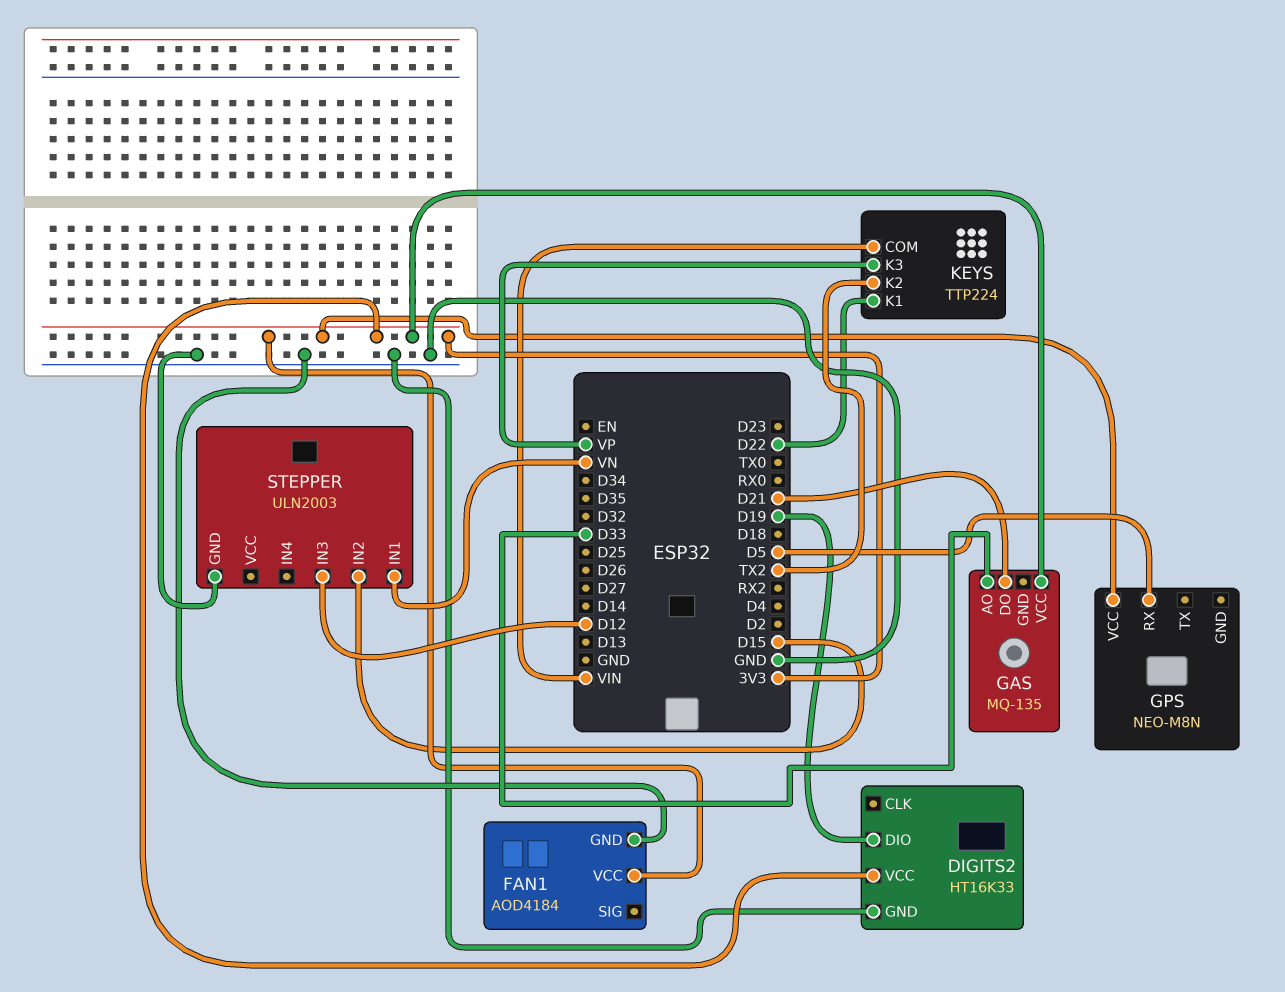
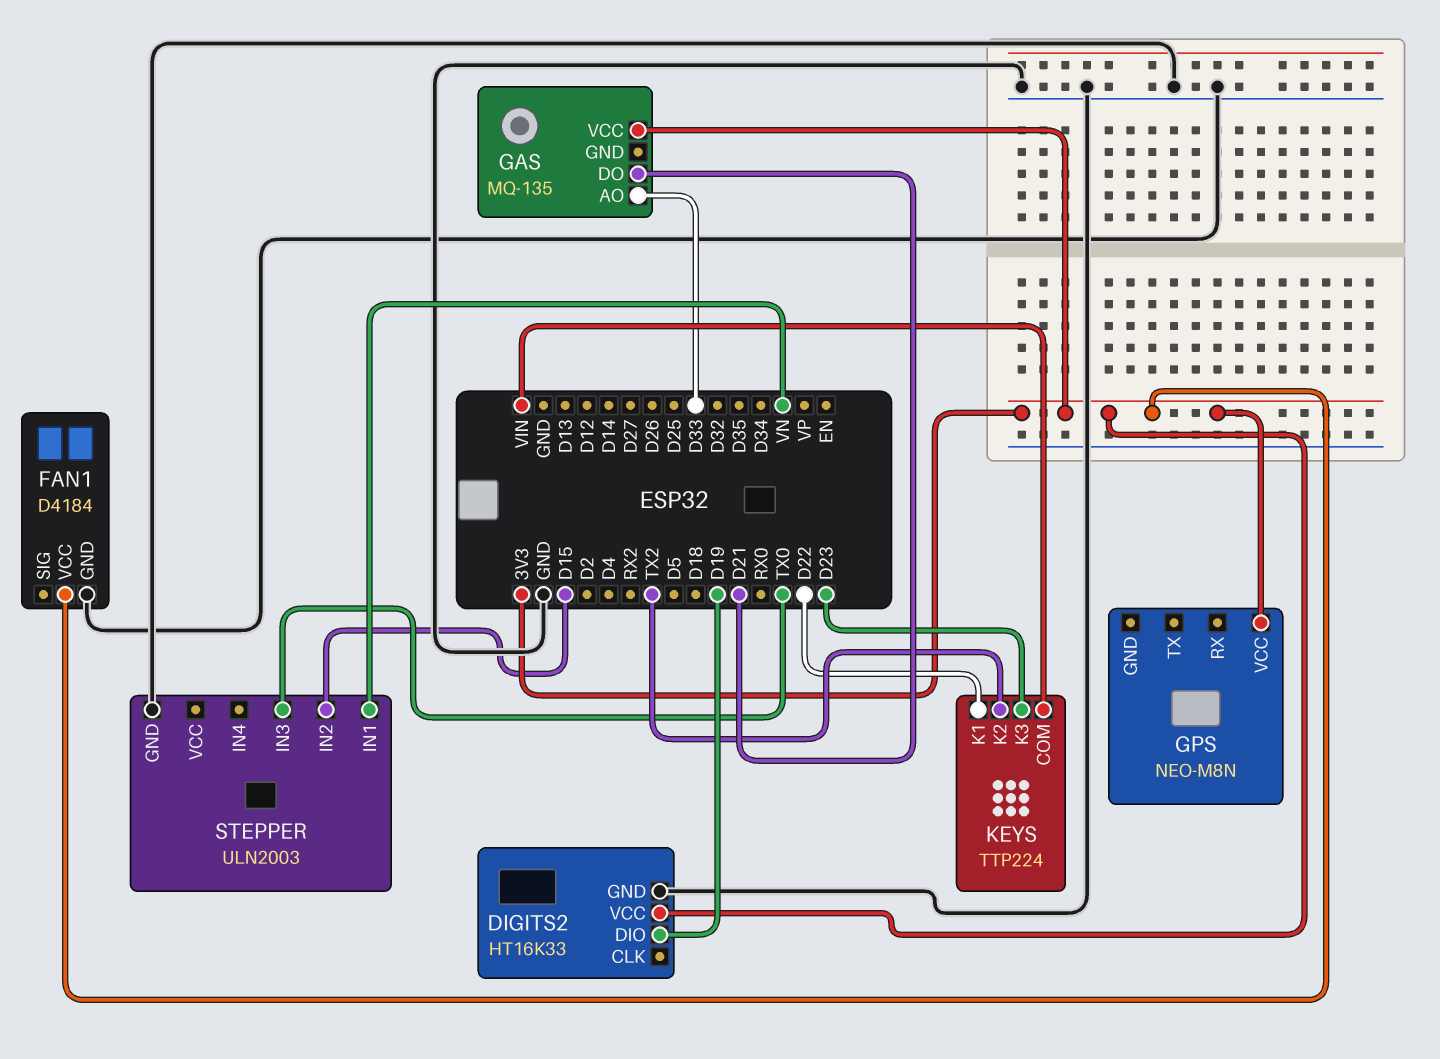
FAN1: AOD4184 -> D4184
GPS pin RX: D5 -> none
KEYS pin K3: VP -> D23
STEPPER pin IN3: D12 -> TX0

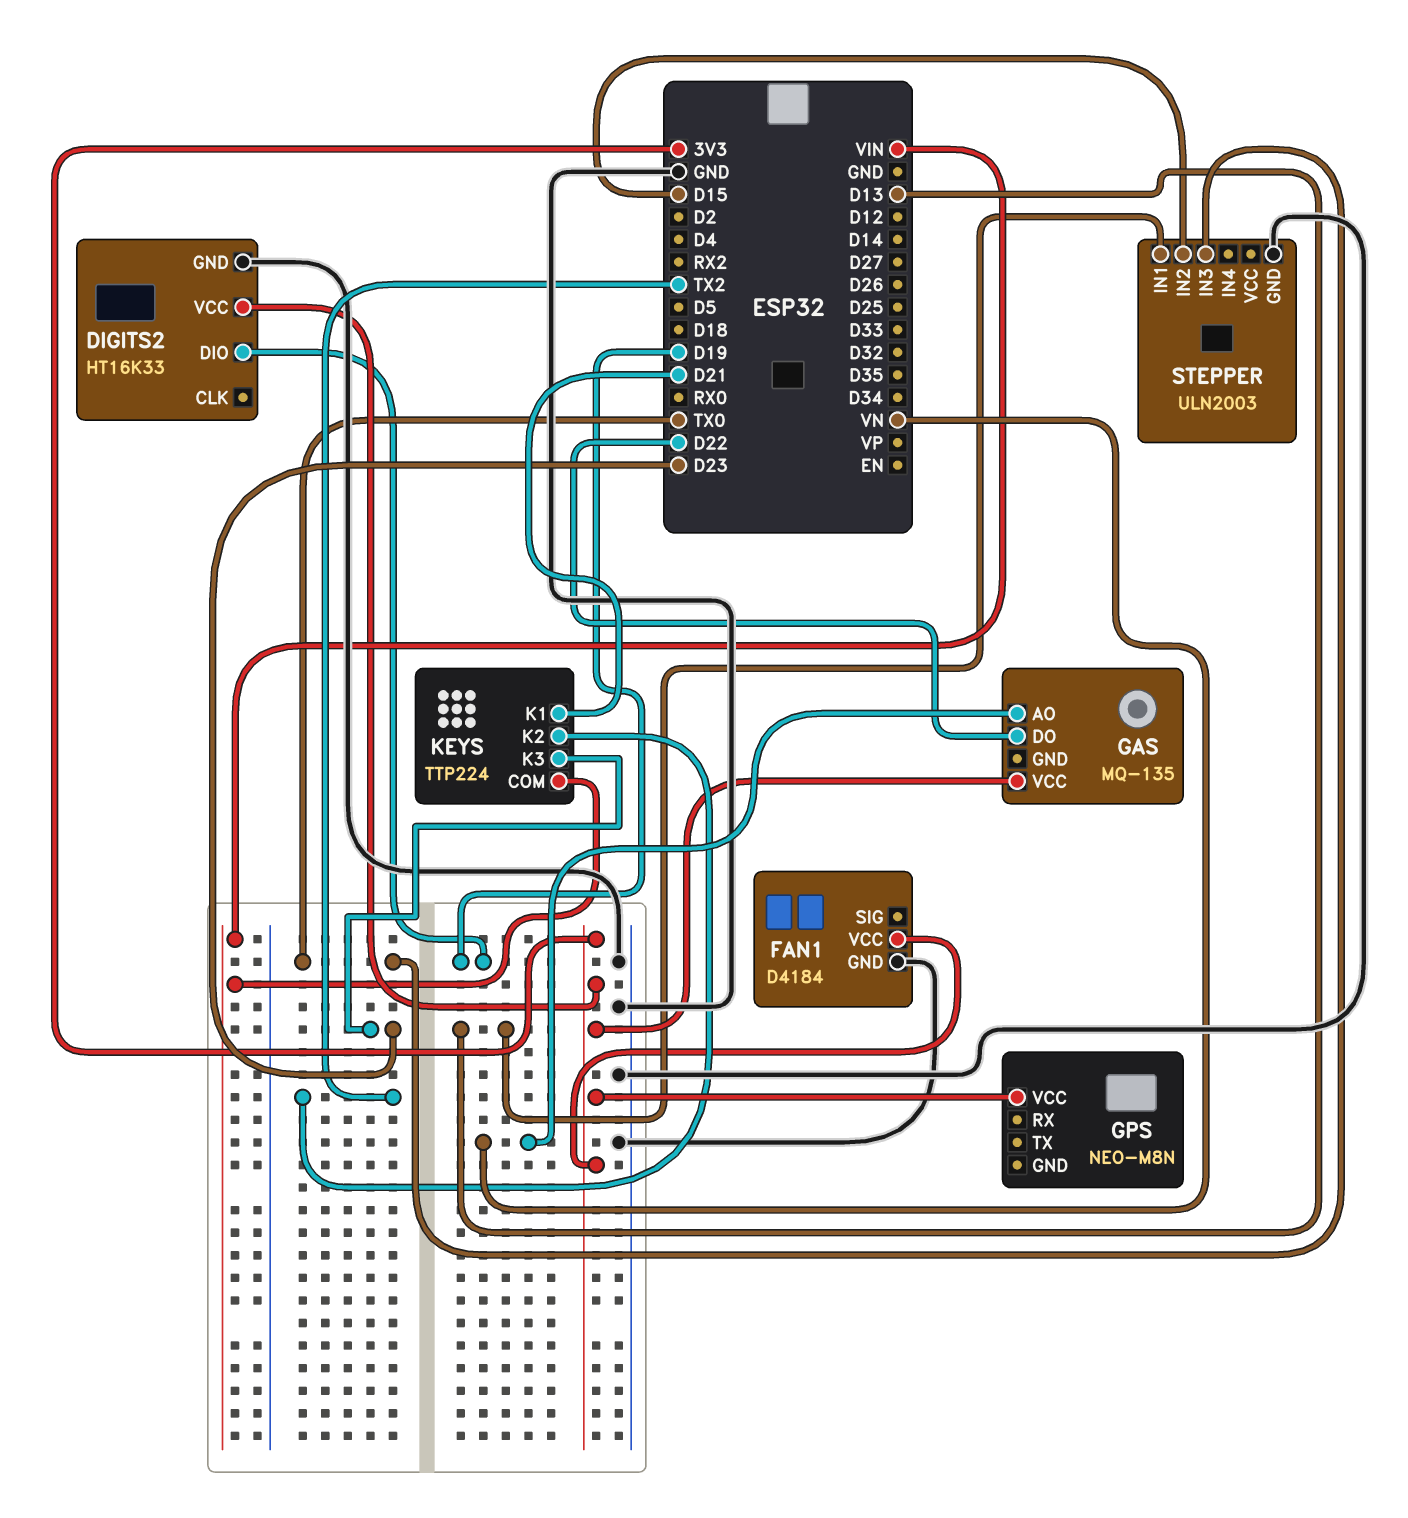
GAS pin AO: D33 -> VN
GAS pin DO: D21 -> D22
KEYS pin K1: D22 -> D21
STEPPER pin IN1: VN -> D13

